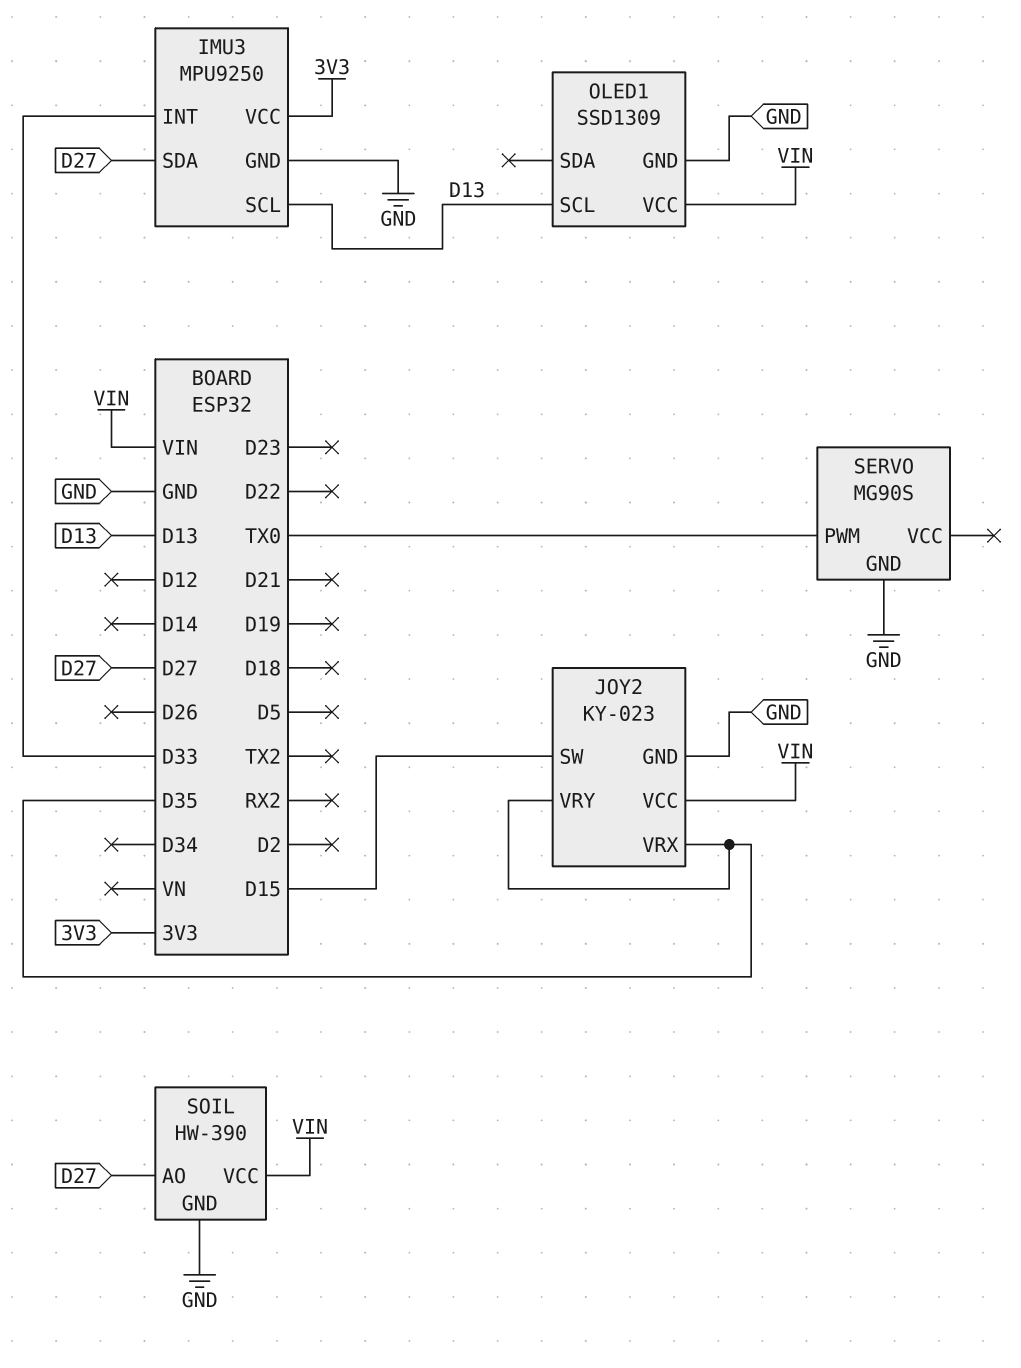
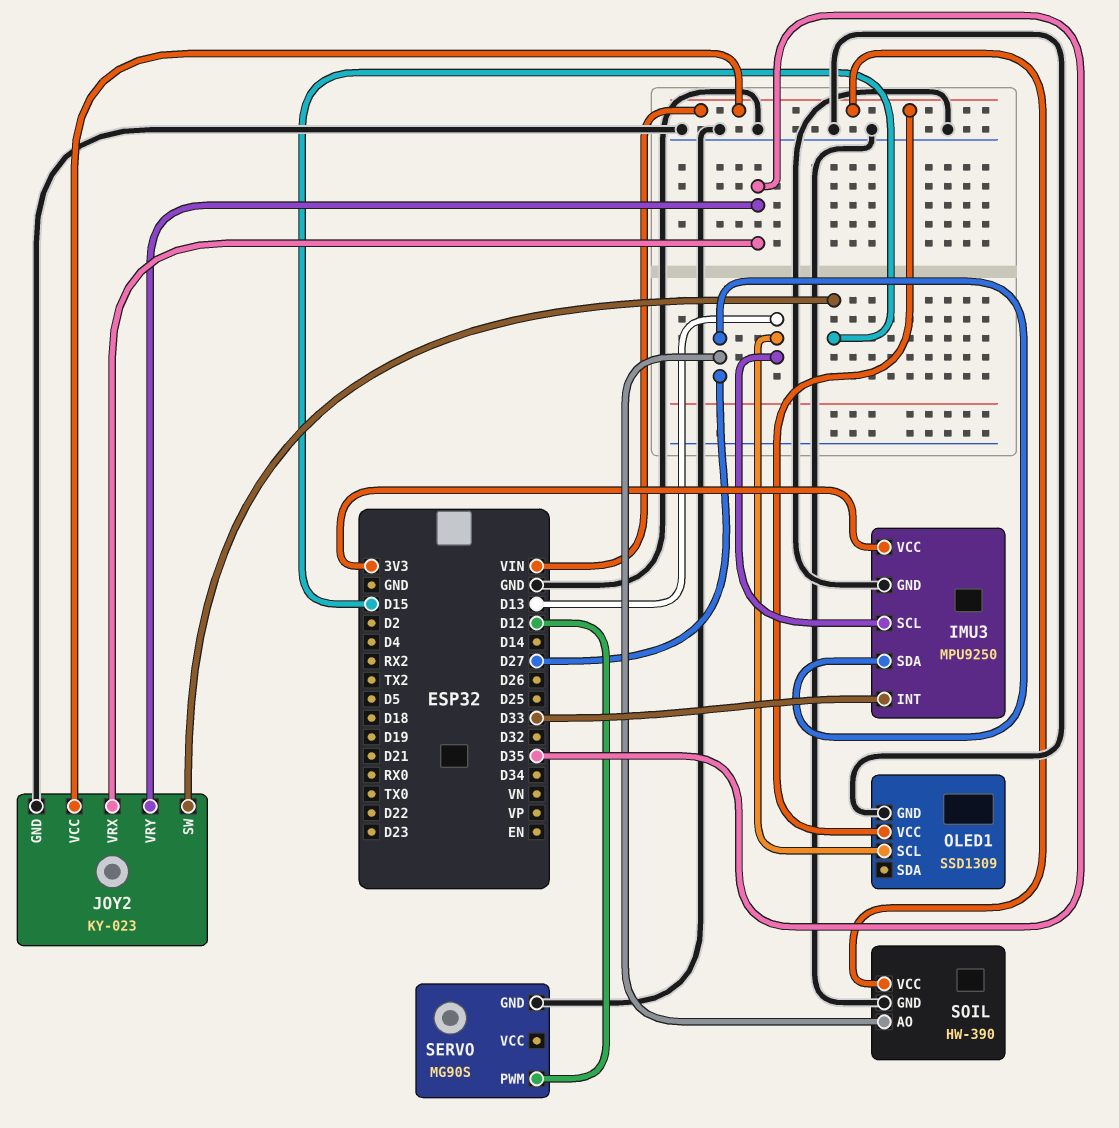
SERVO pin PWM: TX0 -> D12

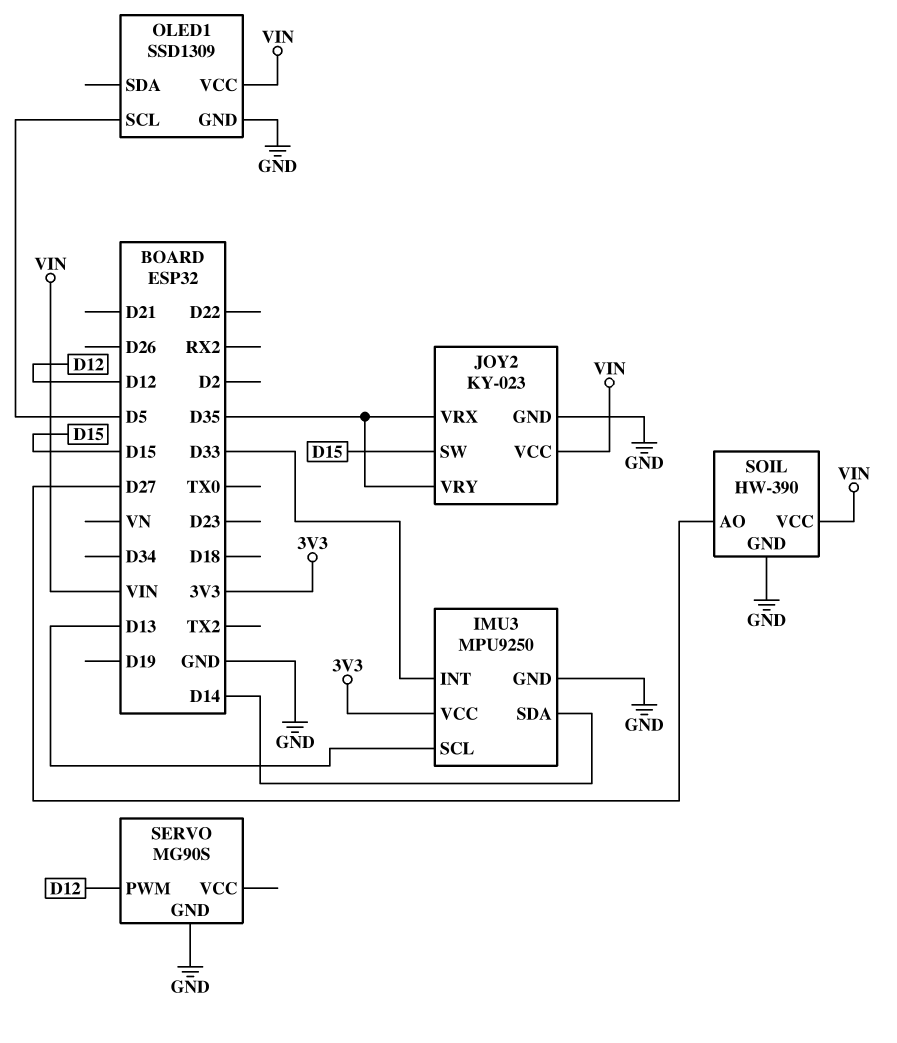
IMU3 pin SDA: D27 -> D14
OLED1 pin SCL: D13 -> D5

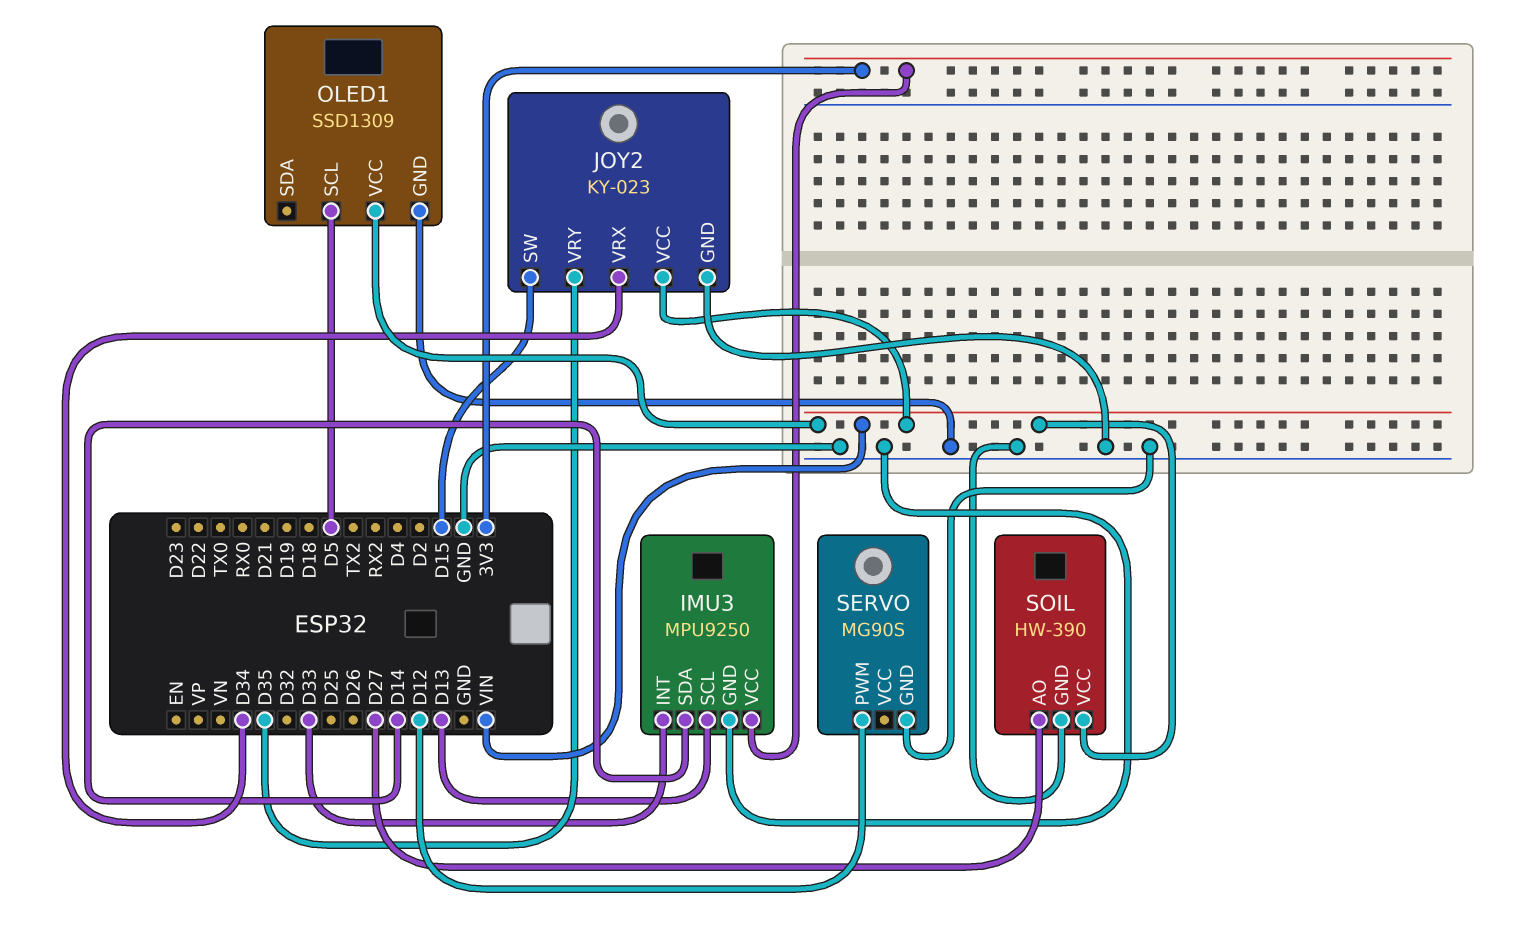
JOY2 pin VRX: D35 -> D34

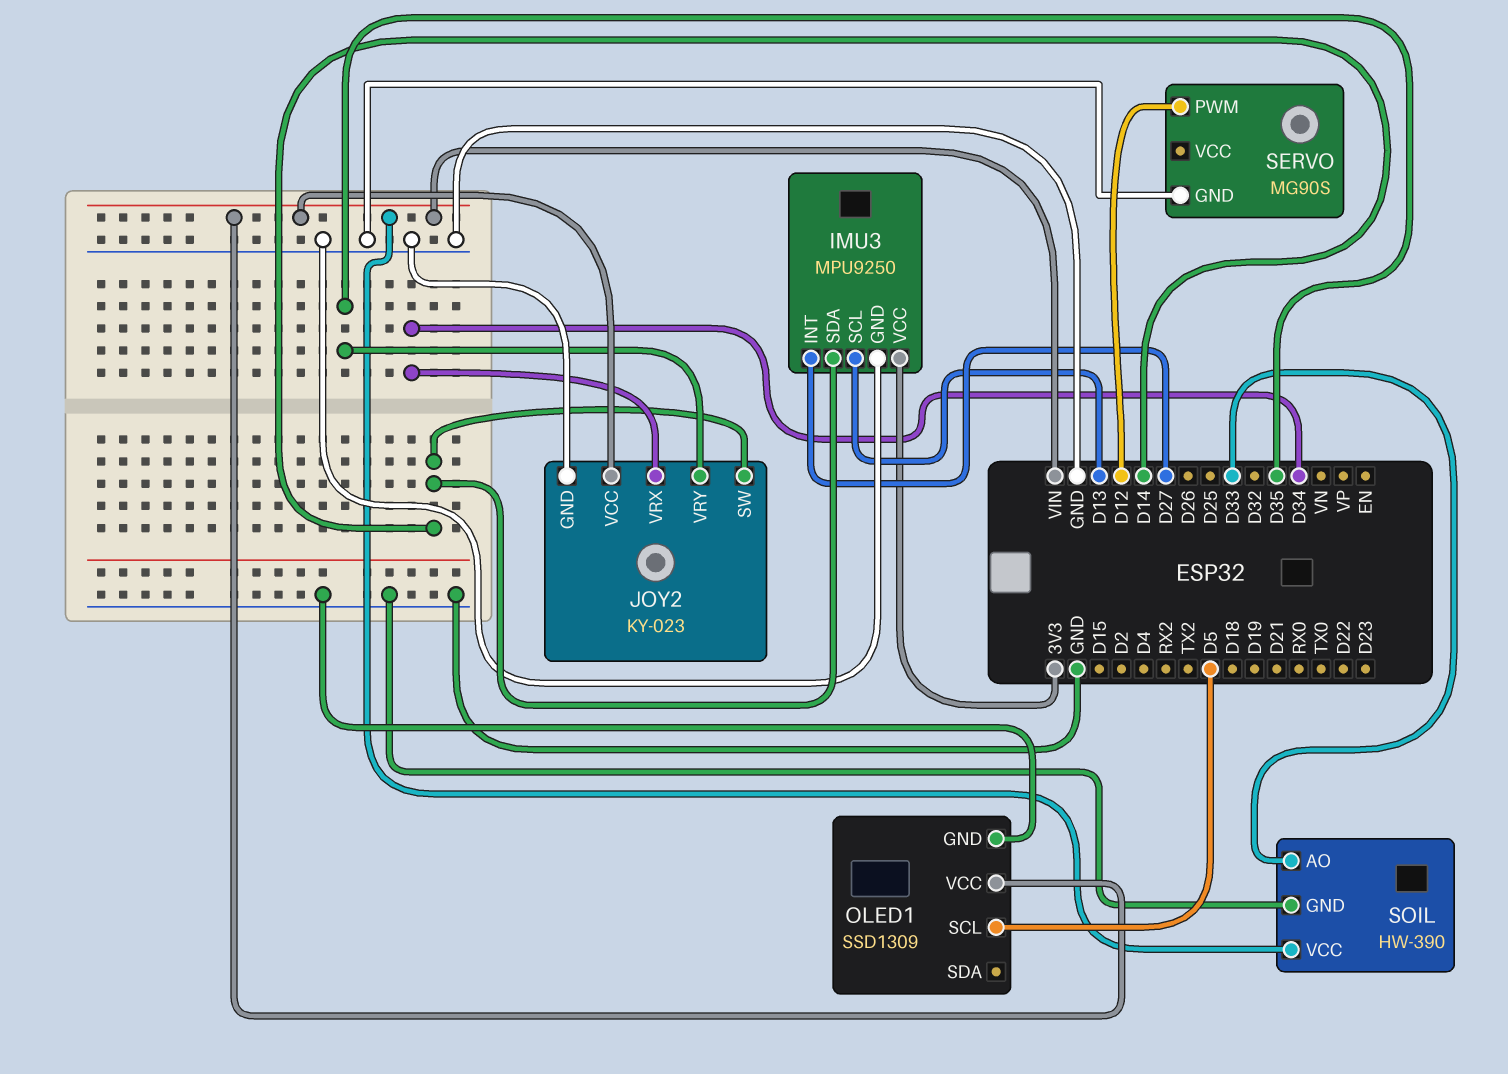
IMU3 pin INT: D33 -> D27
JOY2 pin SW: D15 -> D14
SOIL pin AO: D27 -> D33

